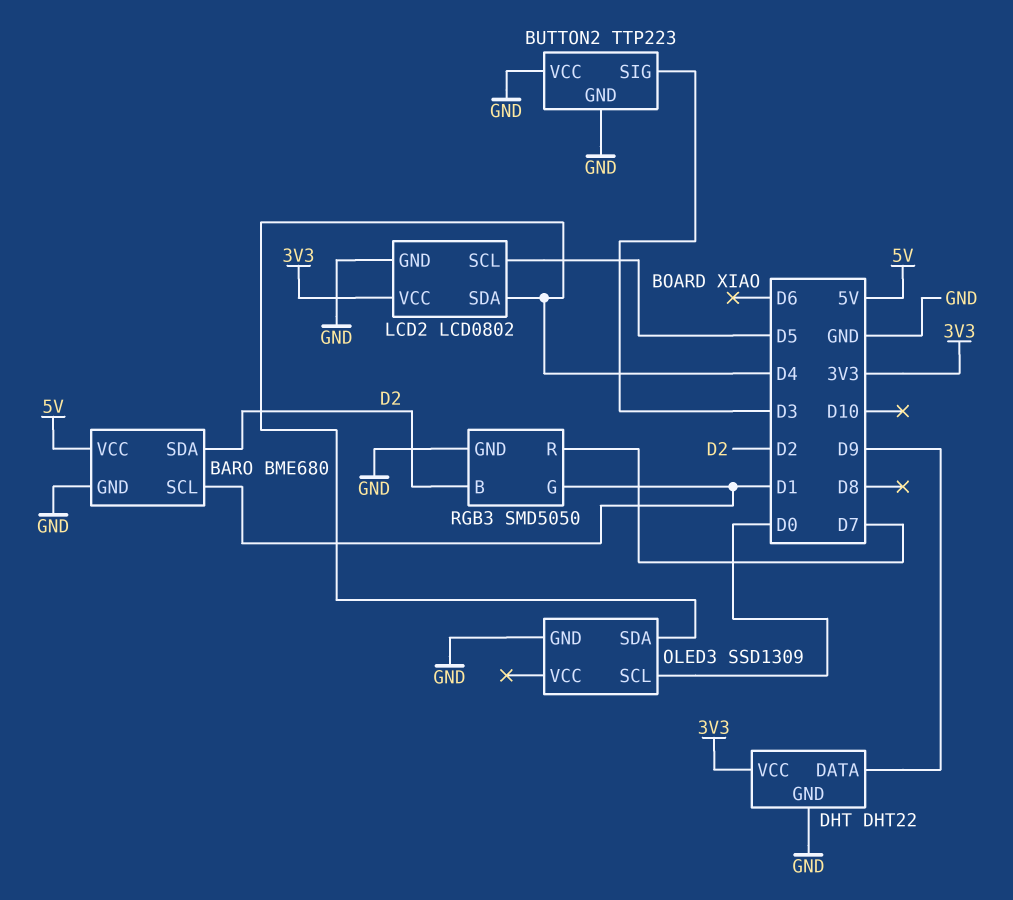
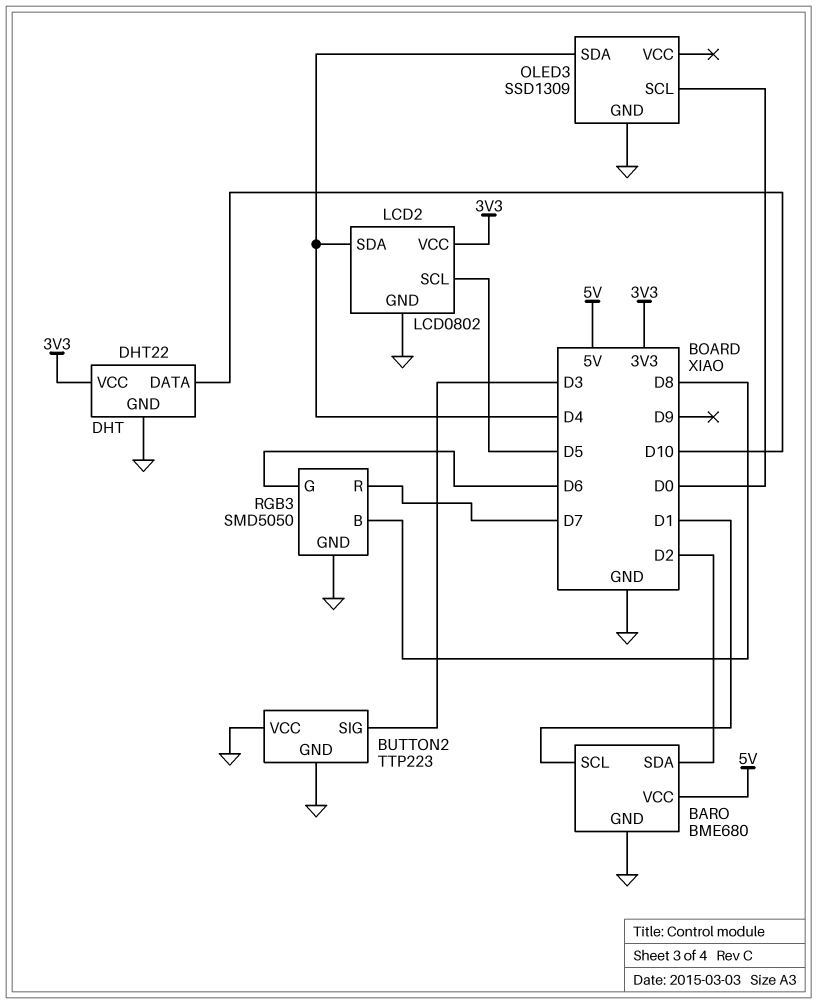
DHT pin DATA: D9 -> D10
RGB3 pin B: D2 -> D8
RGB3 pin G: D1 -> D6

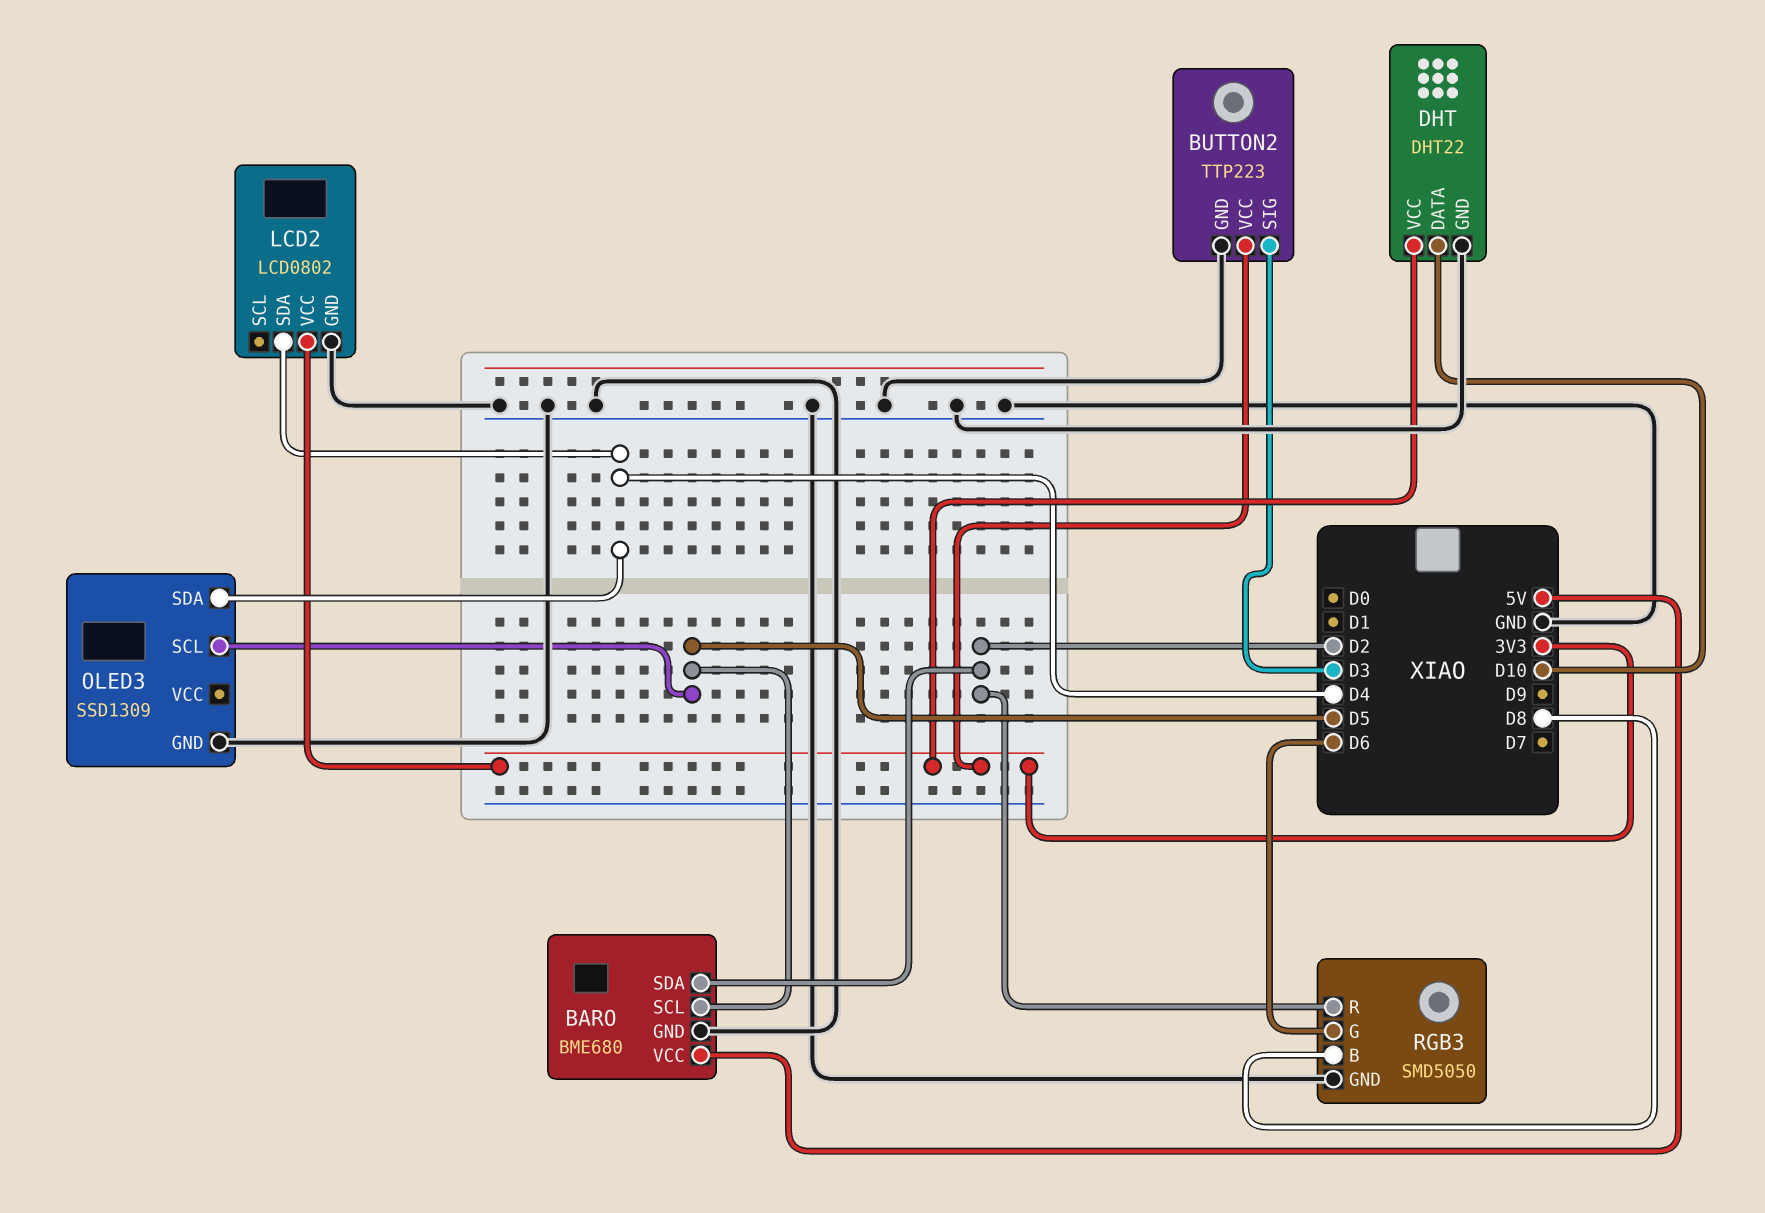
BARO pin SCL: D1 -> D5
BUTTON2 pin VCC: GND -> 3V3
LCD2 pin SCL: D5 -> none
OLED3 pin SCL: D0 -> D5
RGB3 pin R: D7 -> D2

